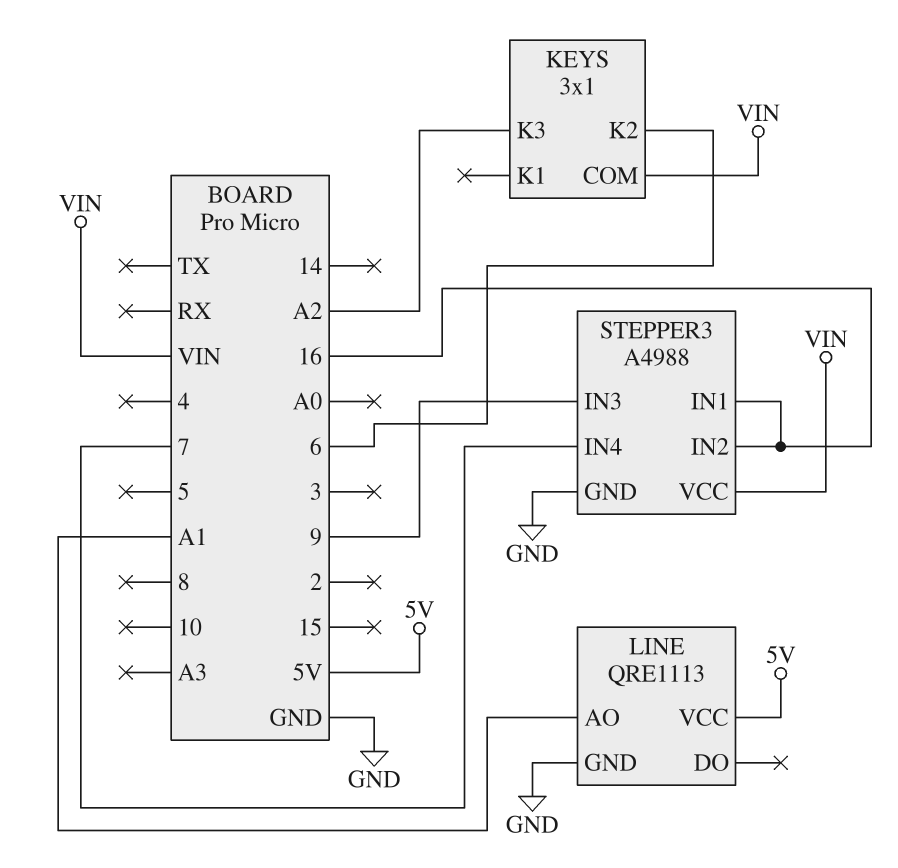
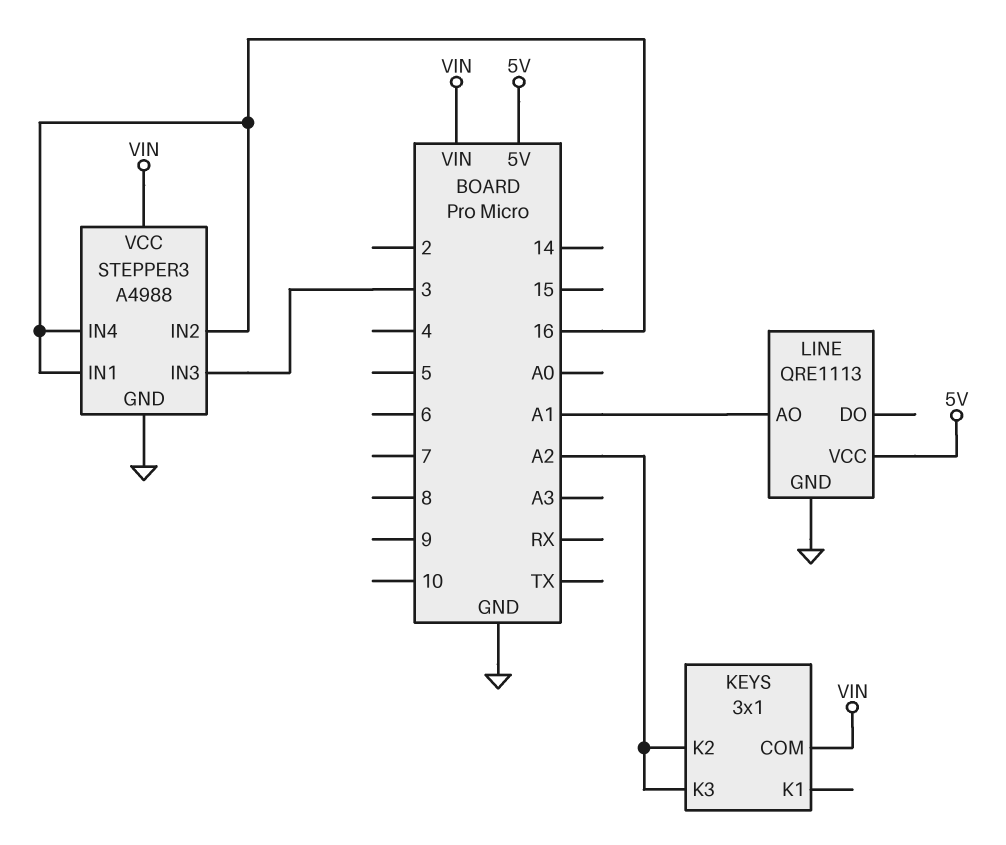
KEYS pin K2: 6 -> A2
STEPPER3 pin IN3: 9 -> 3
STEPPER3 pin IN4: 7 -> 16

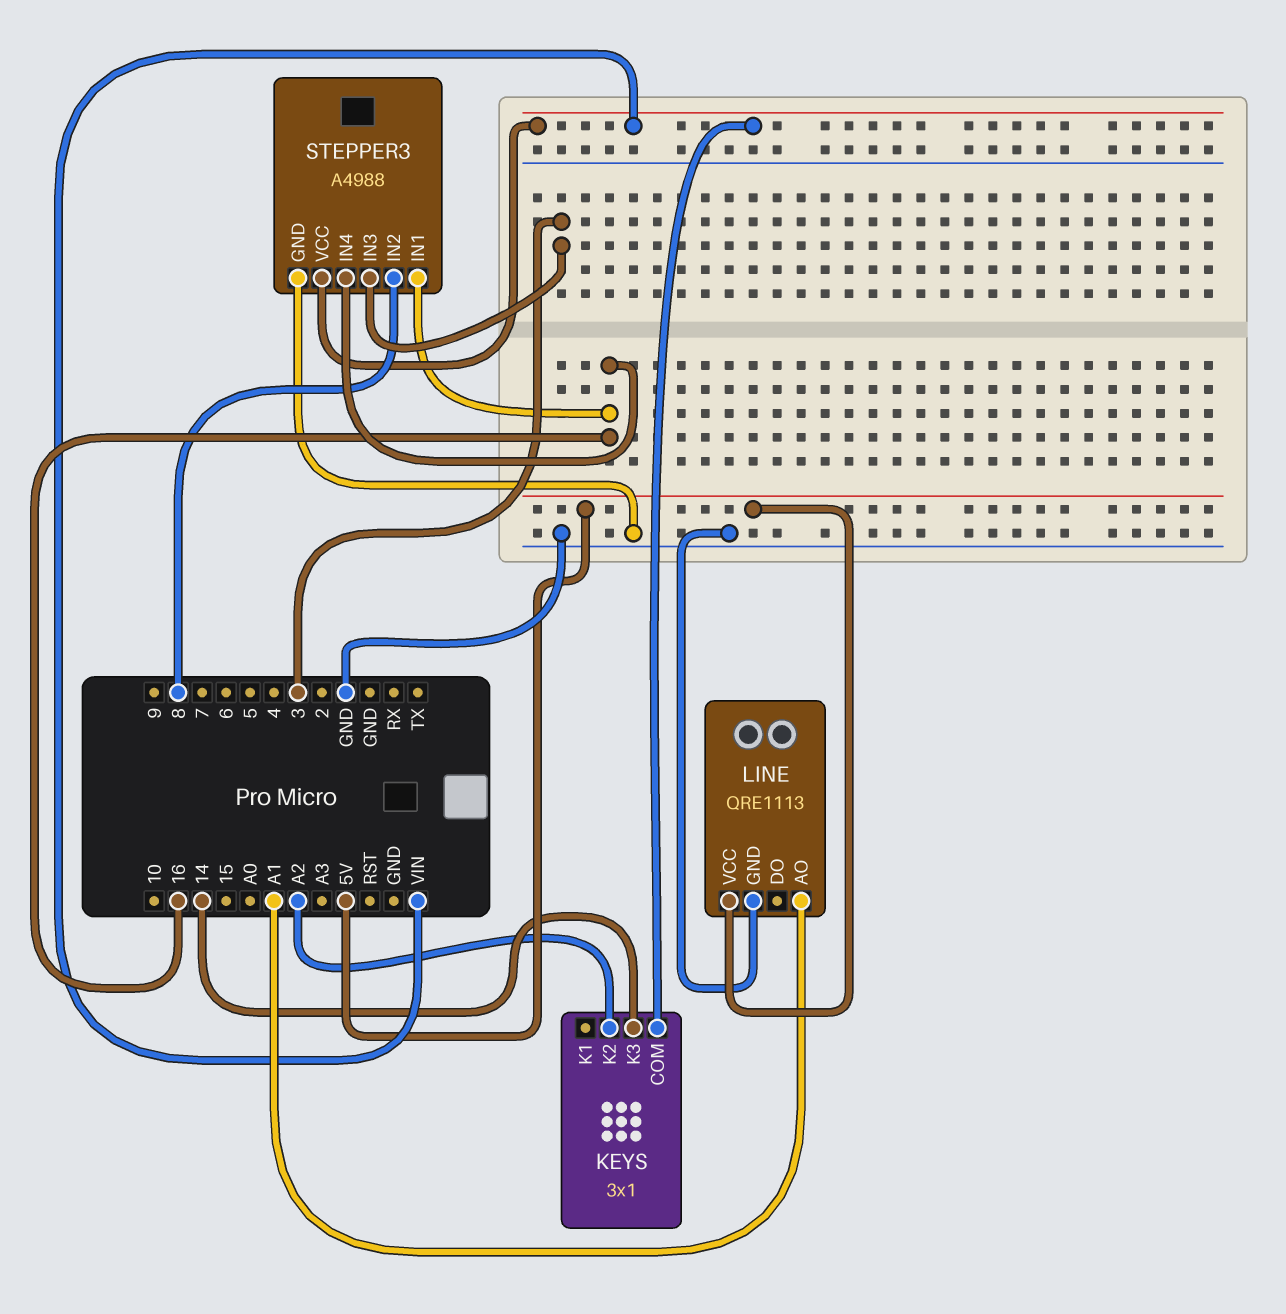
KEYS pin K3: A2 -> 14
STEPPER3 pin IN2: 16 -> 8

